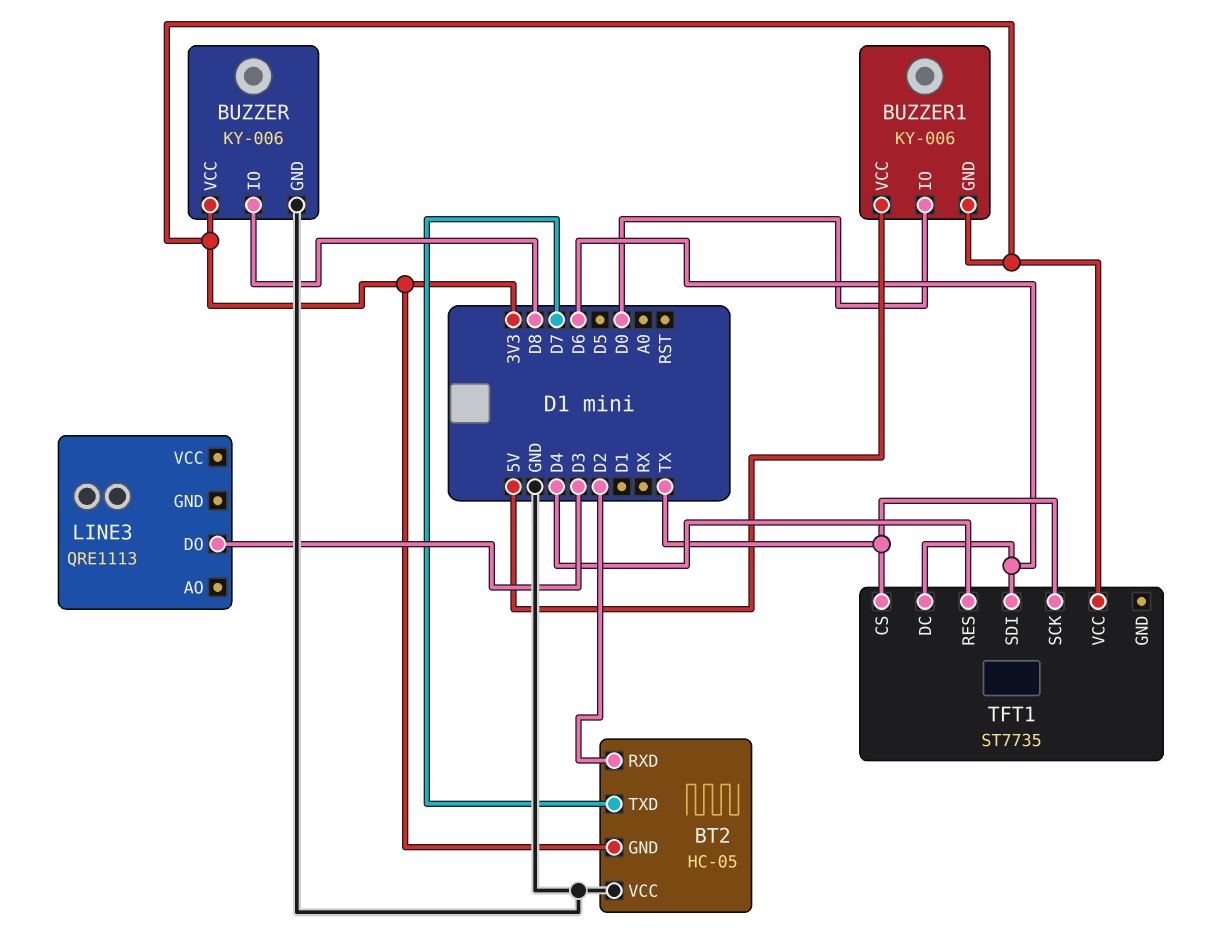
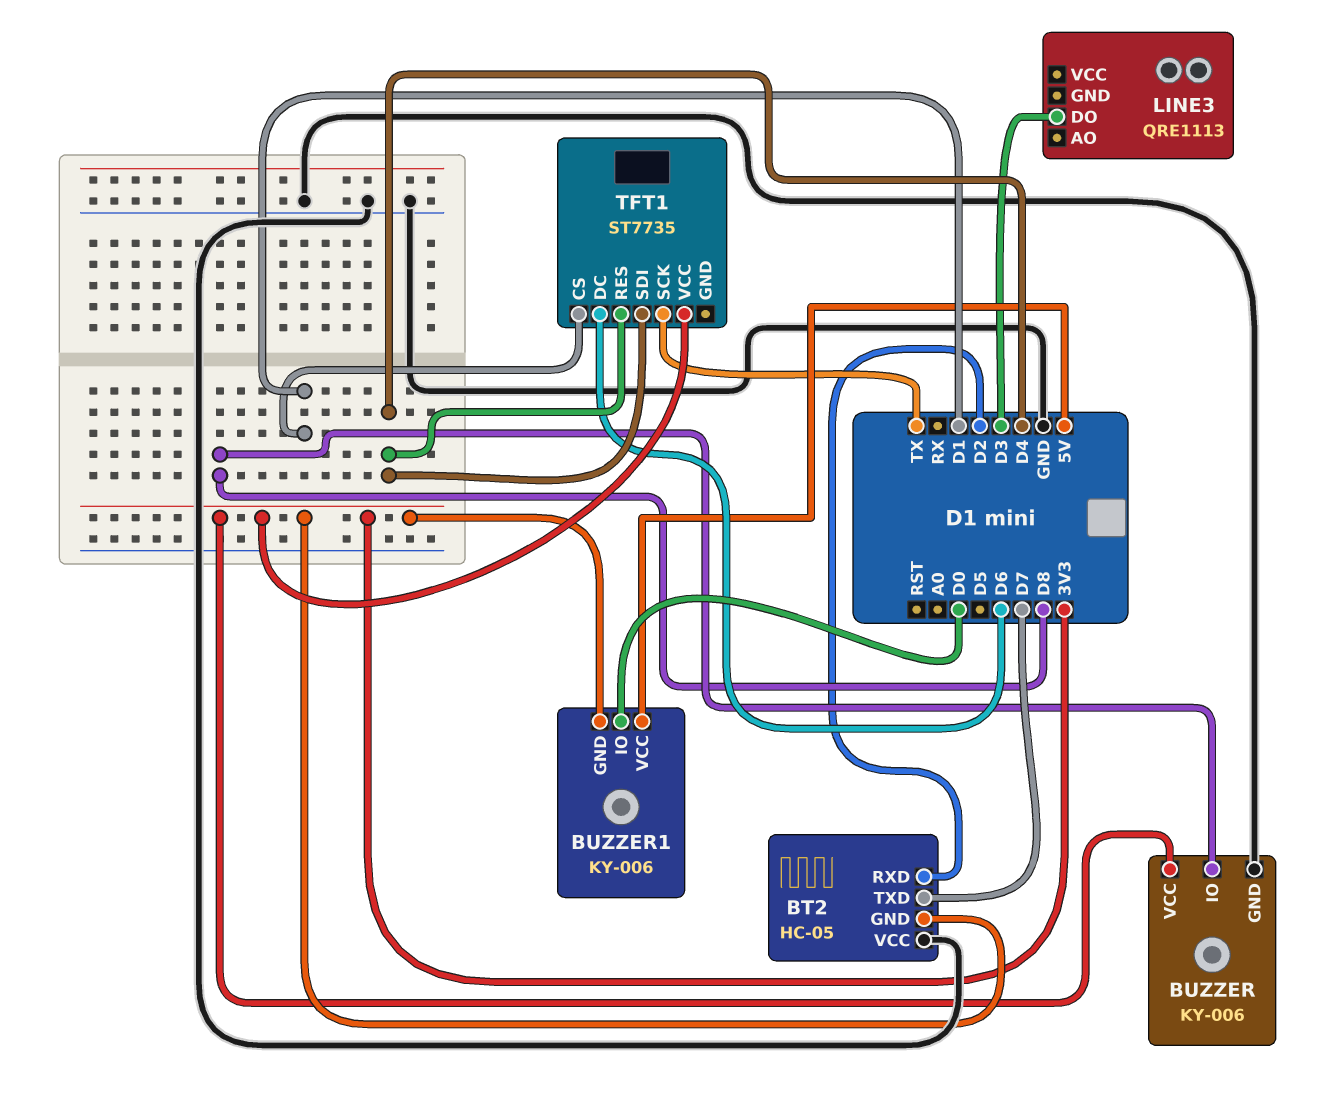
TFT1 pin CS: TX -> D1
TFT1 pin SDI: D6 -> D4

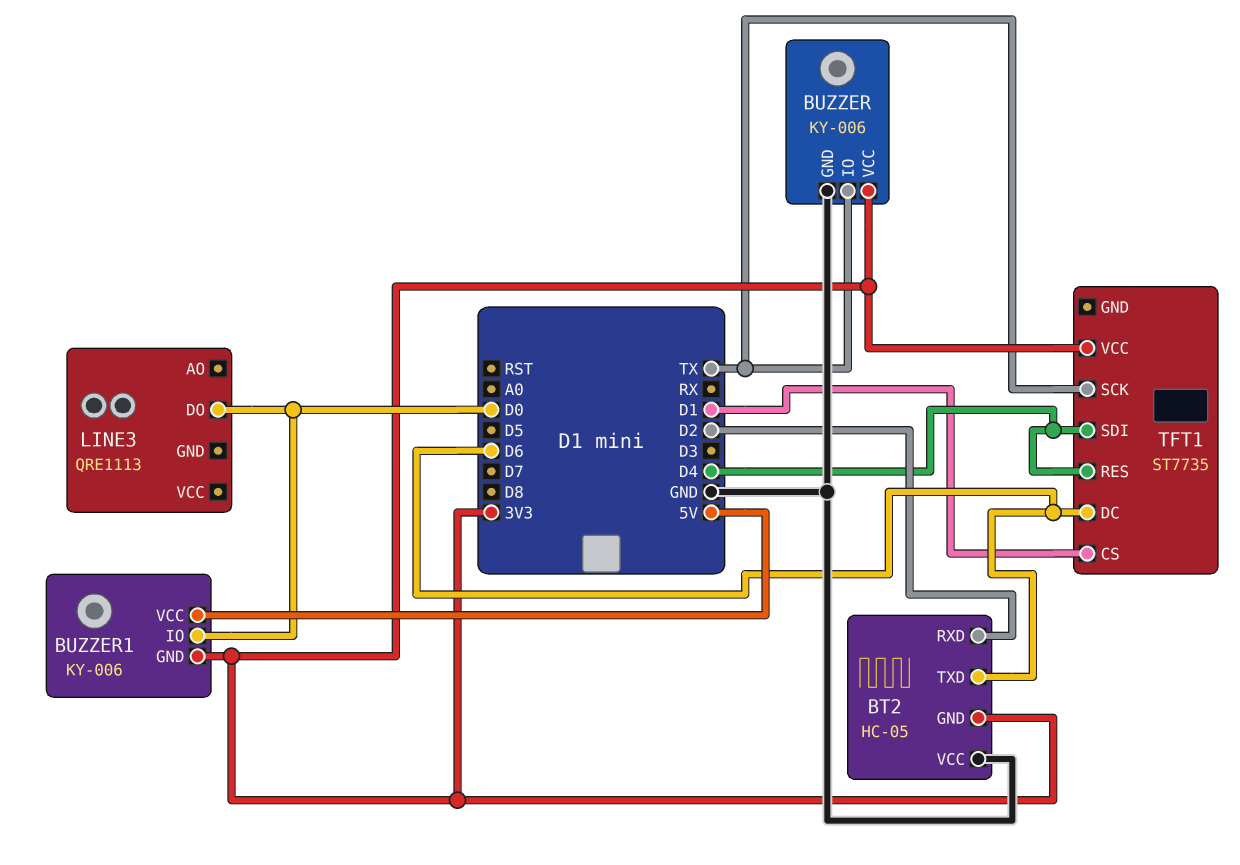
BT2 pin TXD: D7 -> D6
BUZZER pin IO: D8 -> TX
LINE3 pin DO: D3 -> D0

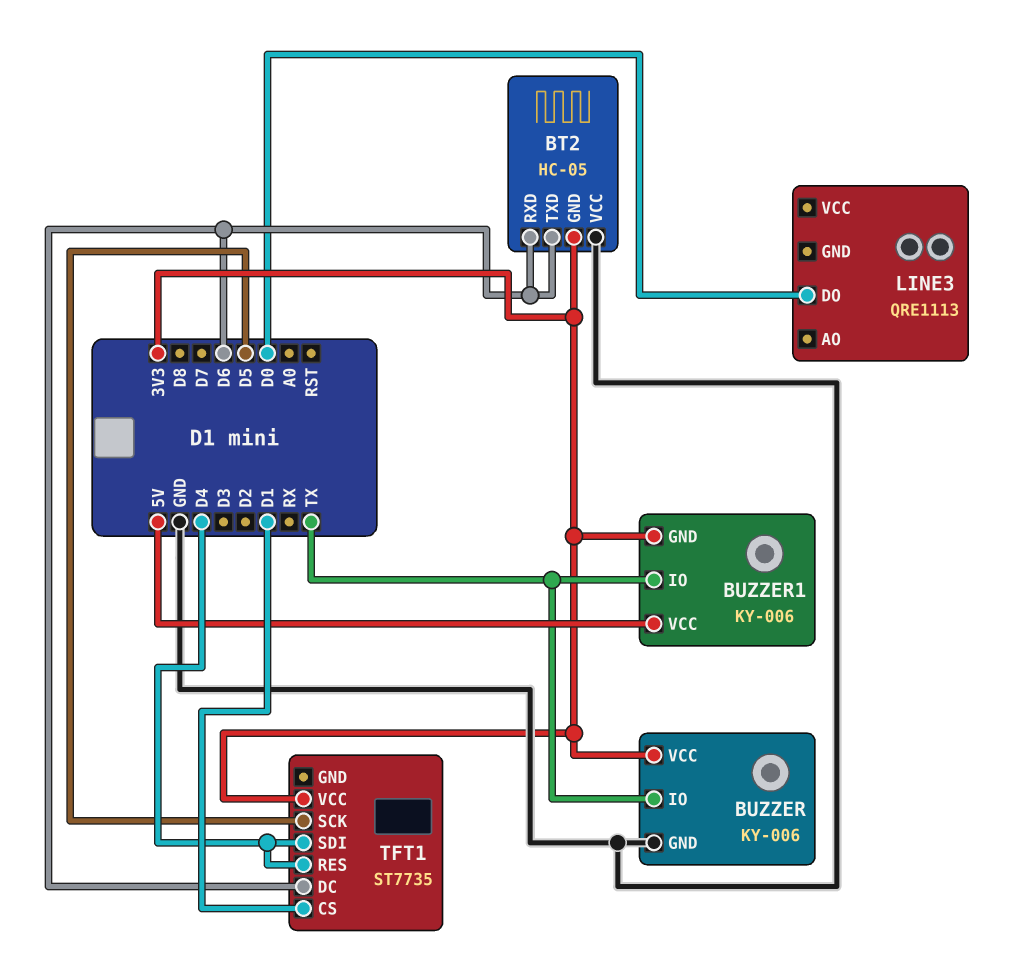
BT2 pin RXD: D2 -> D6
BUZZER1 pin IO: D0 -> TX
TFT1 pin SCK: TX -> D5

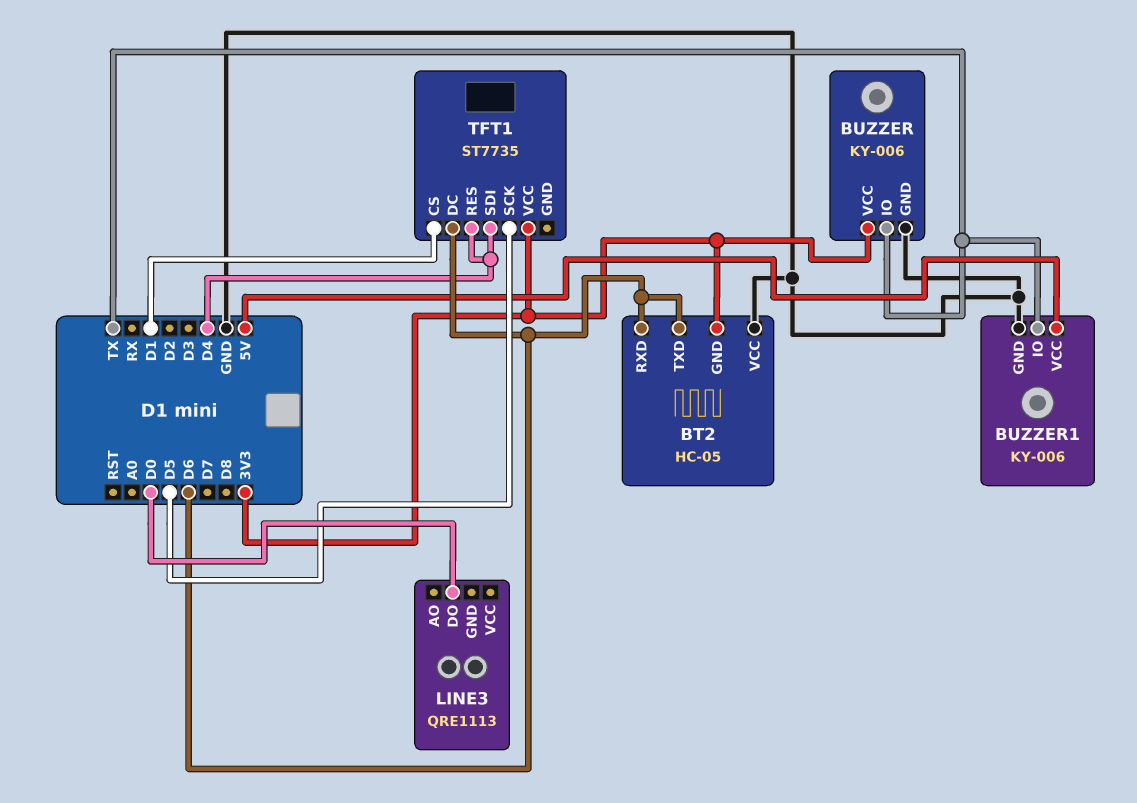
BUZZER1 pin GND: 3V3 -> GND

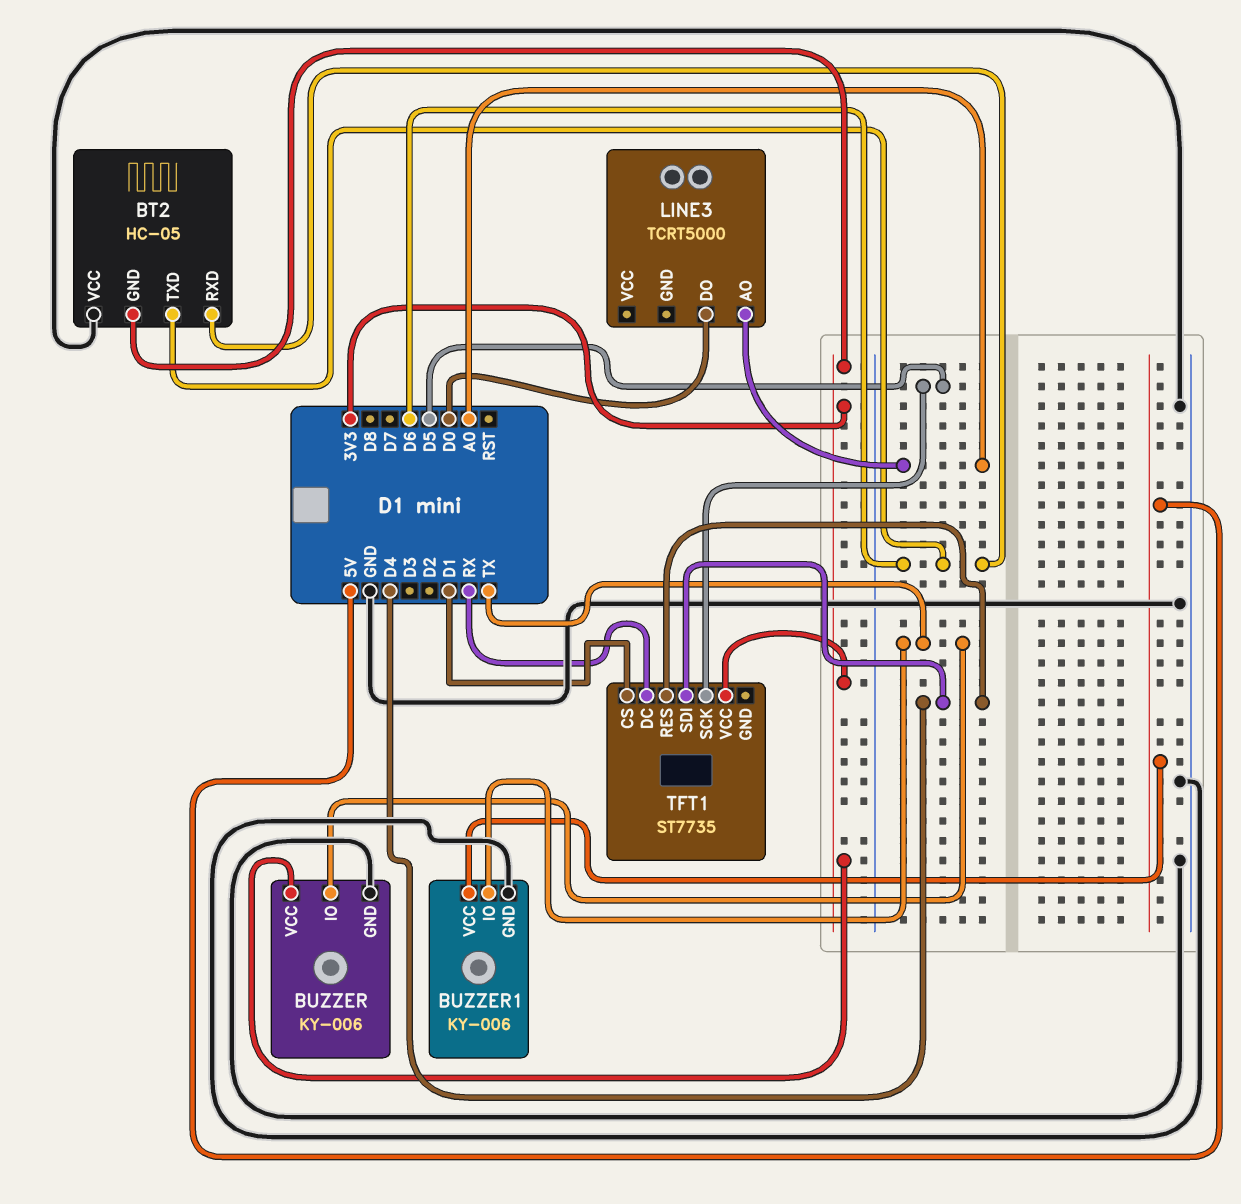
LINE3: QRE1113 -> TCRT5000
LINE3 pin AO: none -> A0
TFT1 pin DC: D6 -> RX

